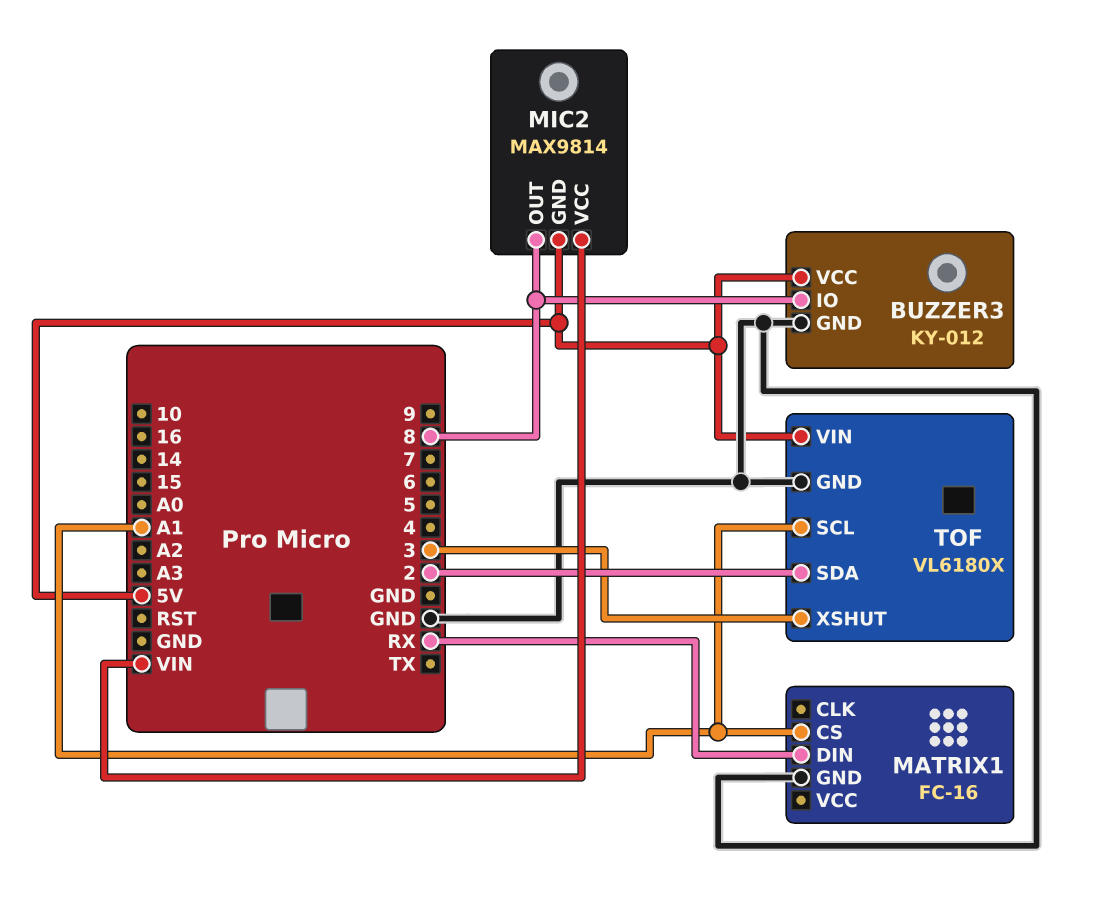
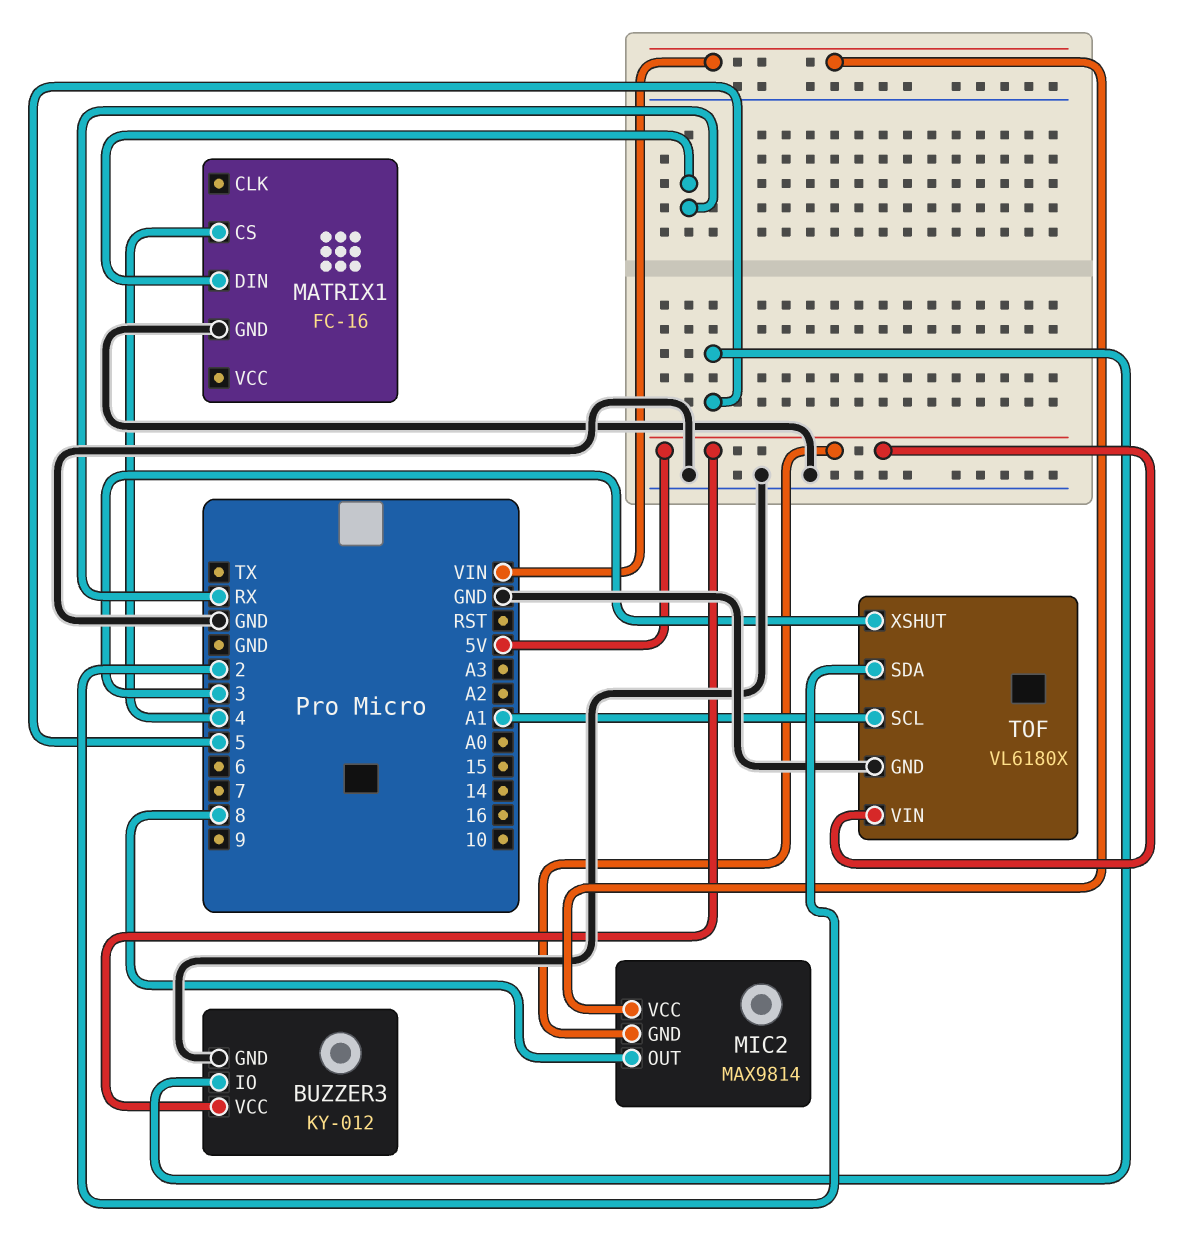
BUZZER3 pin IO: 8 -> 5
MATRIX1 pin CS: A1 -> 4

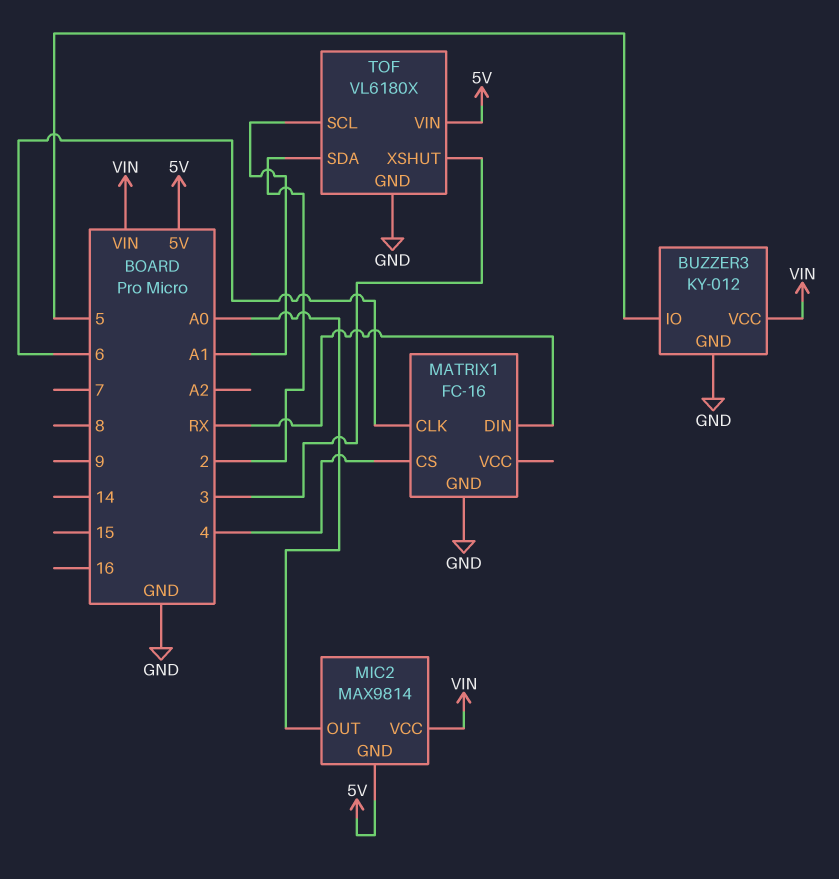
BUZZER3 pin VCC: 5V -> VIN
MATRIX1 pin CLK: none -> 6
MIC2 pin OUT: 8 -> A0

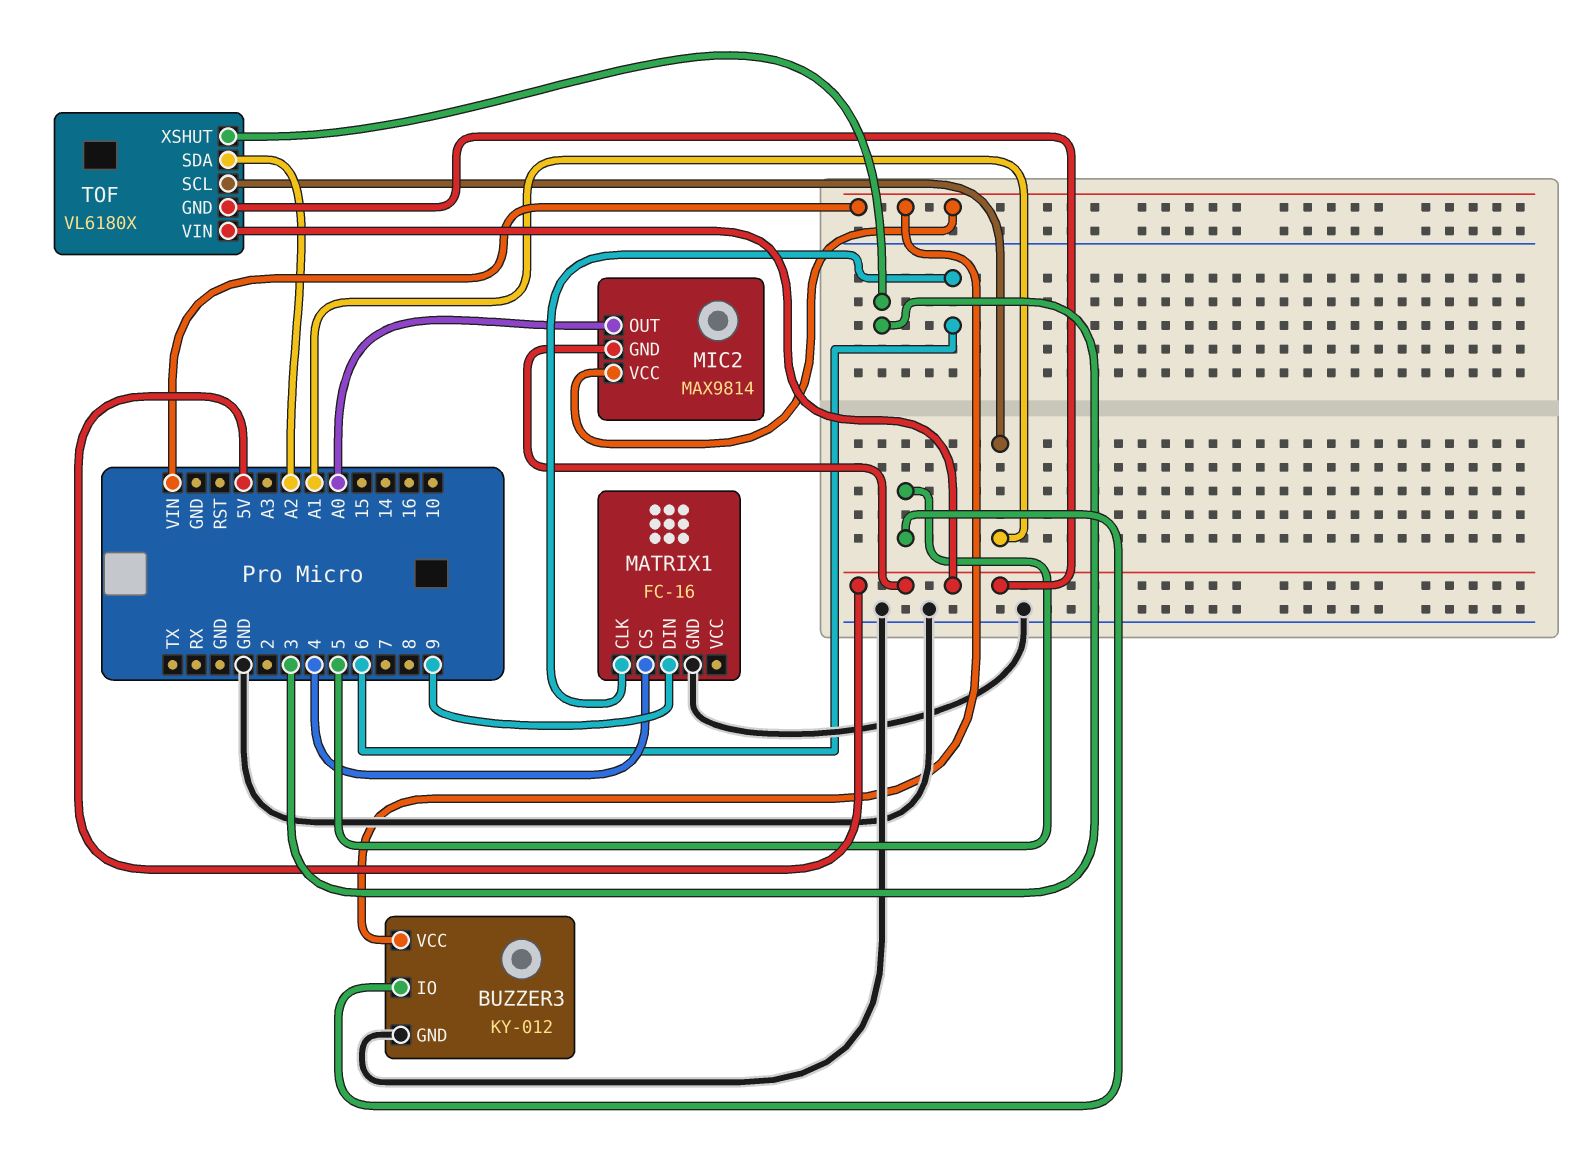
MATRIX1 pin DIN: RX -> 9
TOF pin GND: GND -> 5V
TOF pin SDA: 2 -> A2

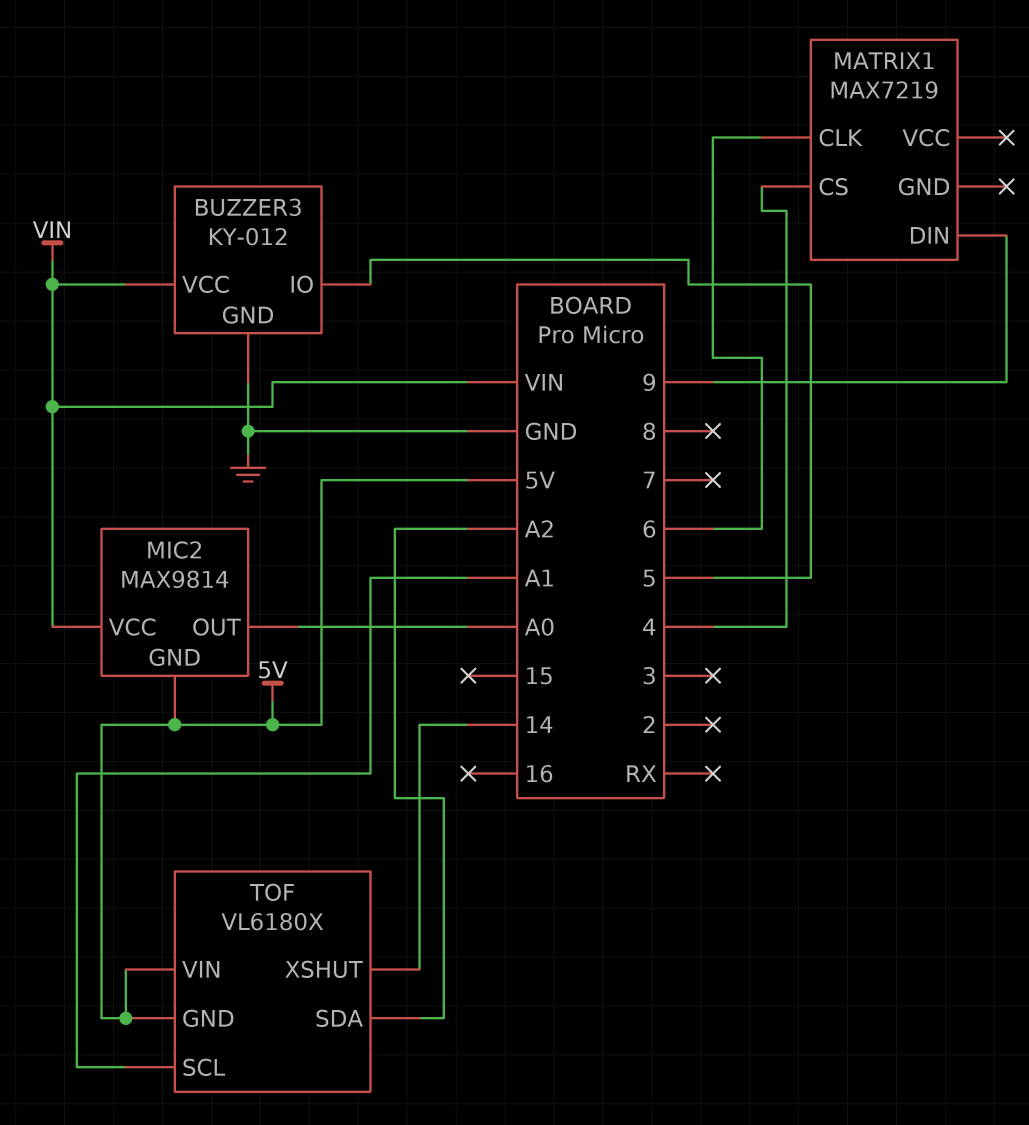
MATRIX1: FC-16 -> MAX7219
MATRIX1 pin GND: GND -> none
TOF pin XSHUT: 3 -> 14

